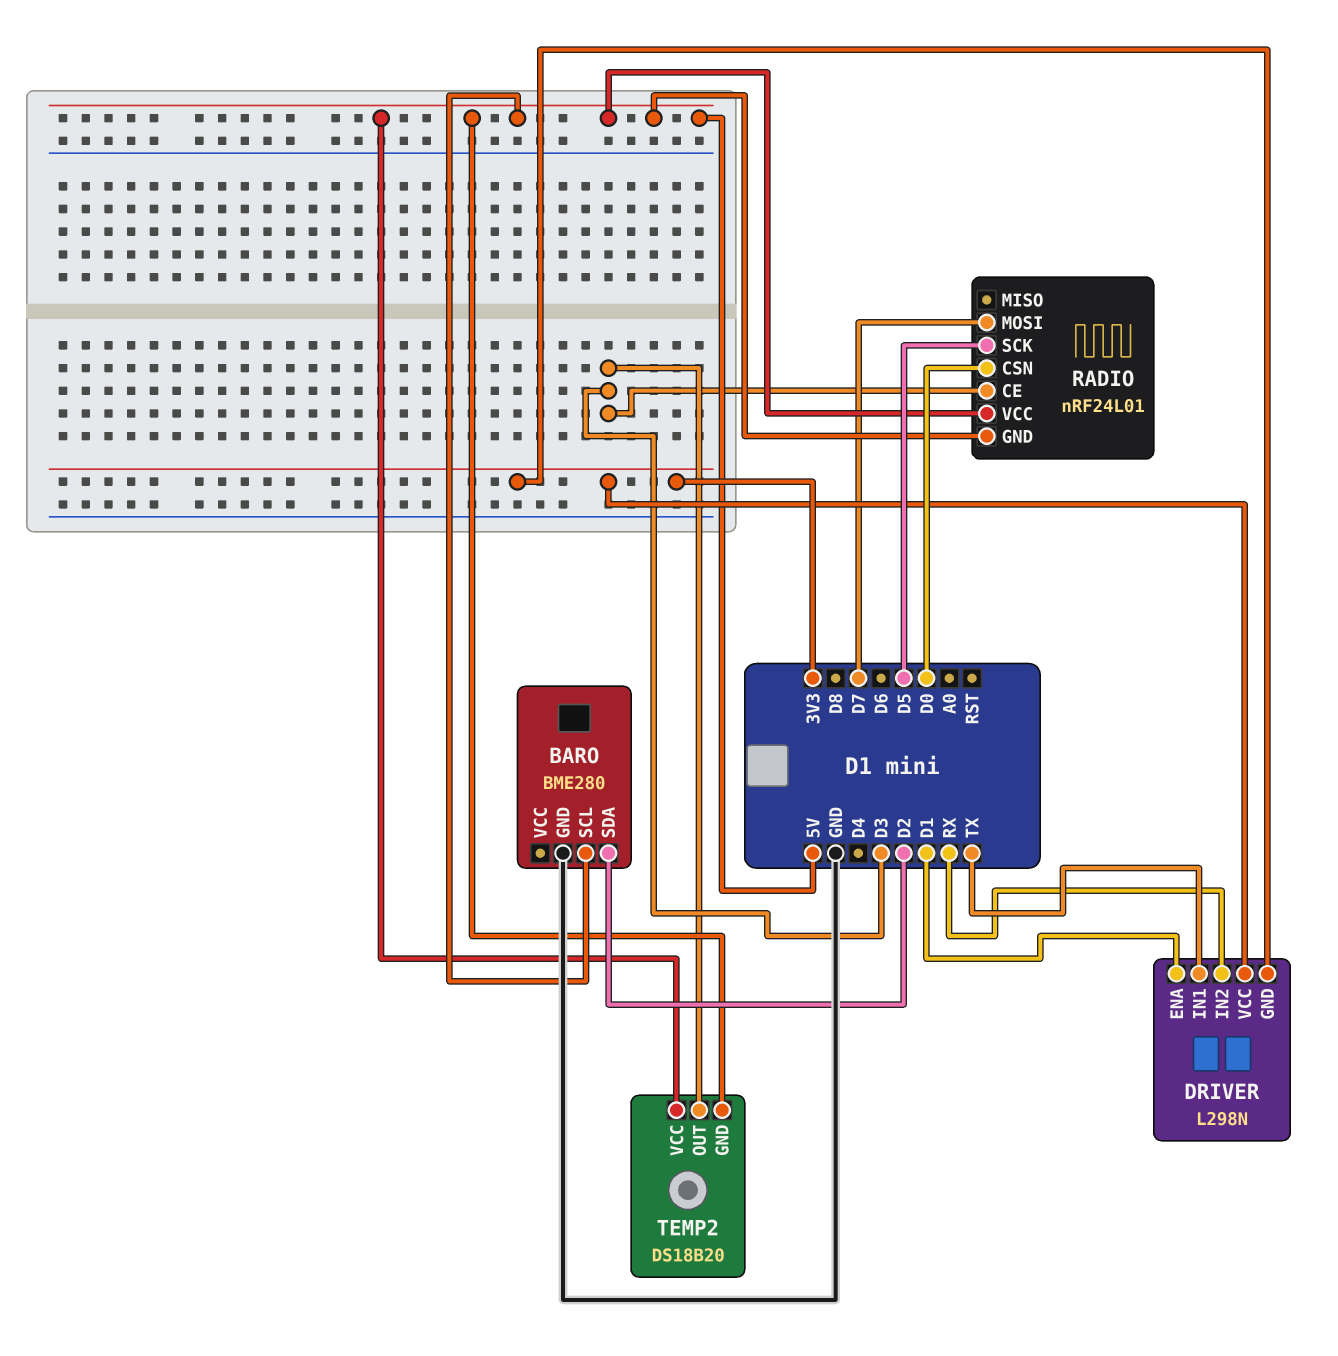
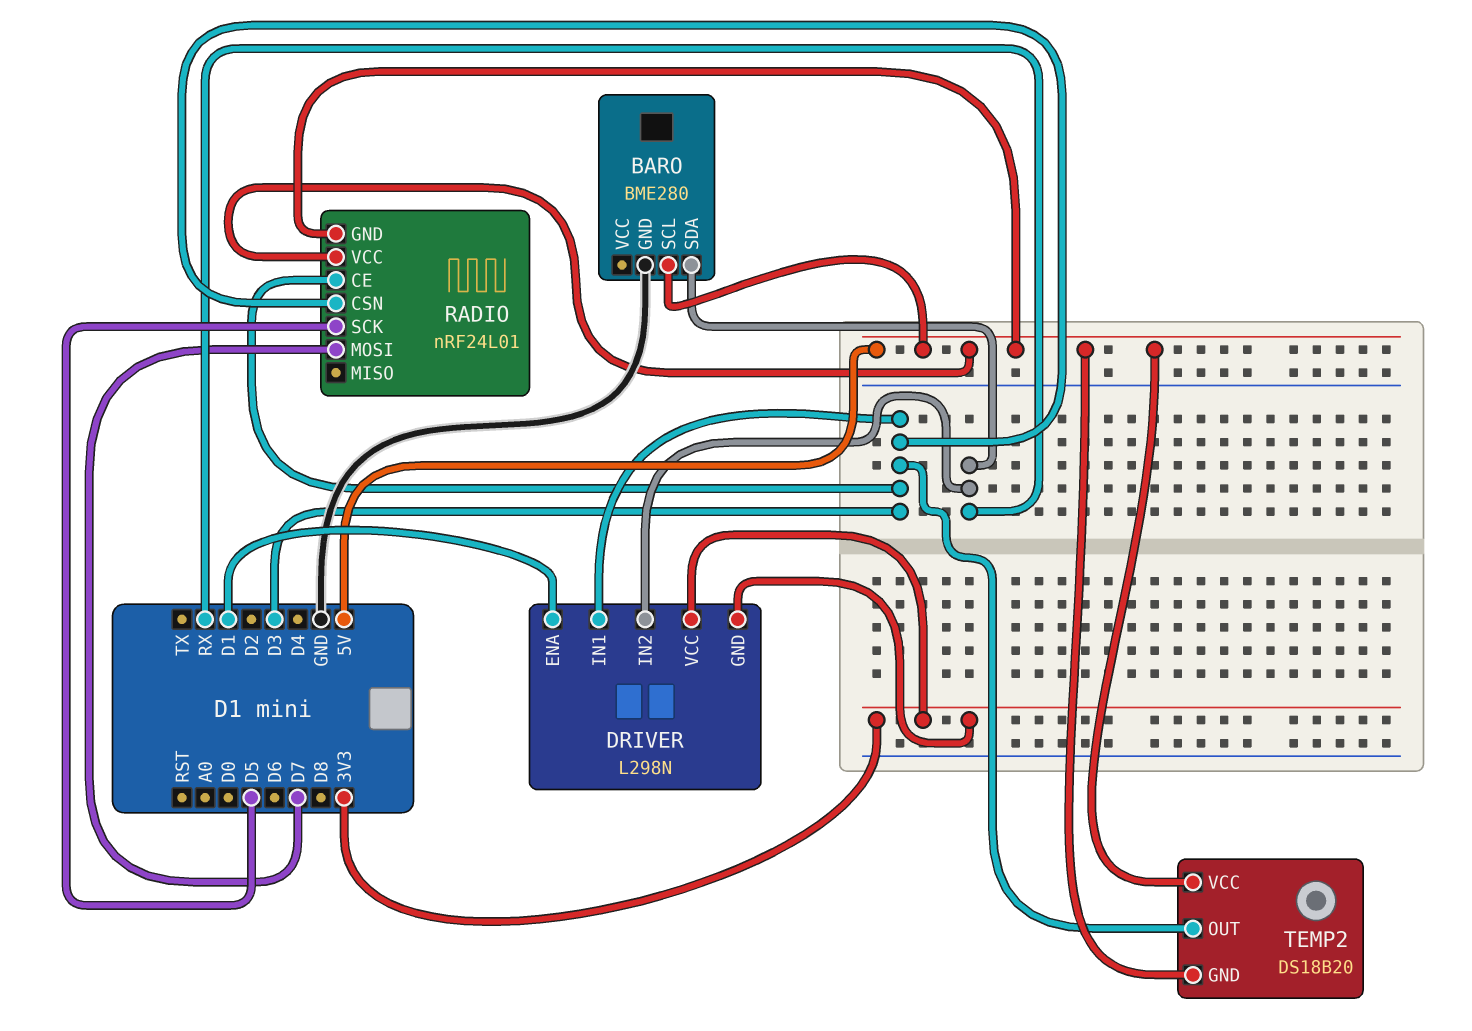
BARO pin SDA: D2 -> RX
DRIVER pin IN1: TX -> D3
RADIO pin CSN: D0 -> D3

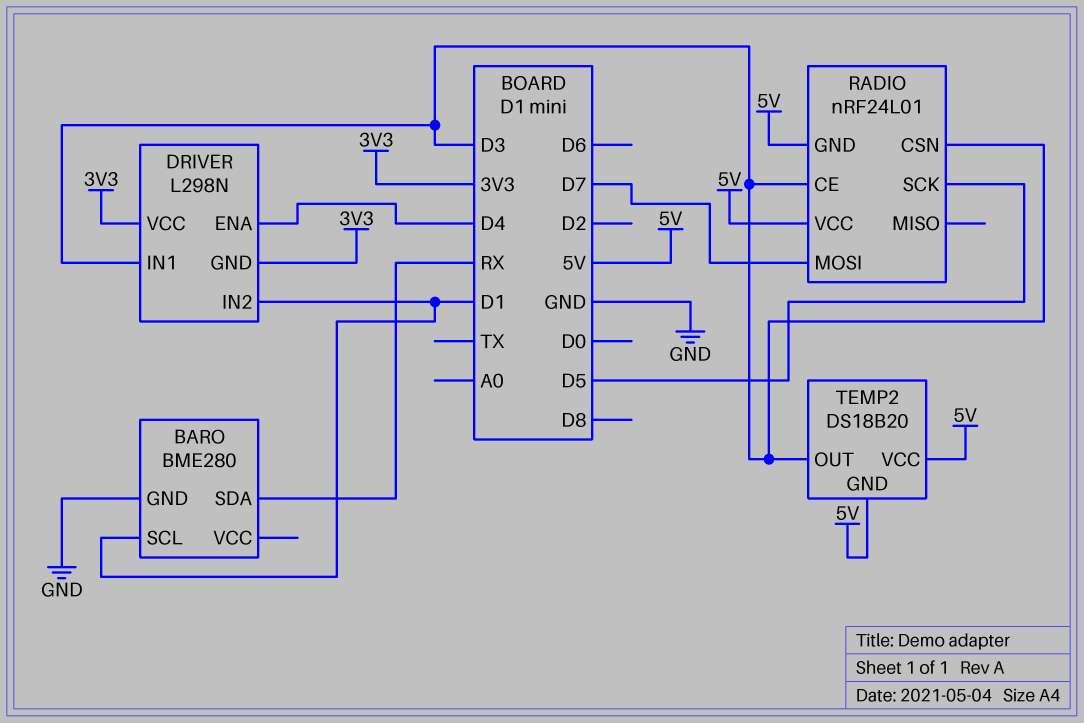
BARO pin SCL: 5V -> D1
DRIVER pin ENA: D1 -> D4
DRIVER pin IN2: RX -> D1

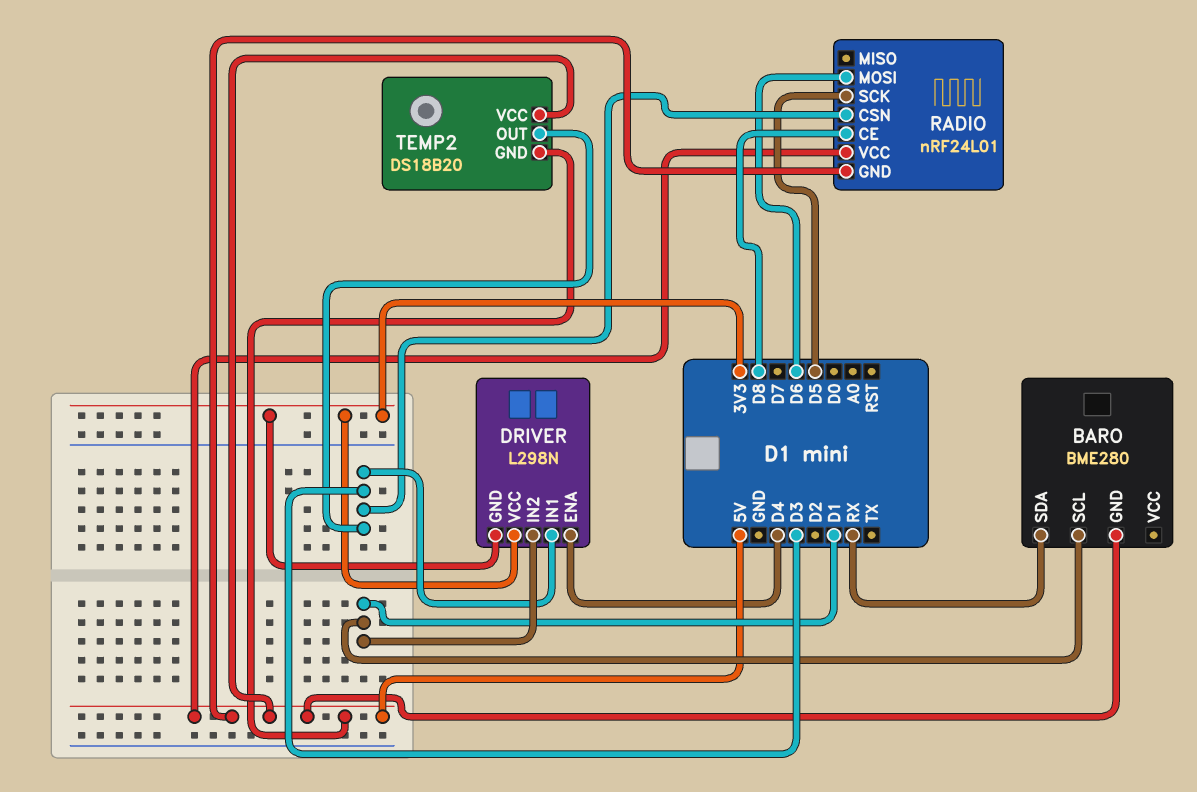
BARO pin GND: GND -> 5V
RADIO pin CE: D3 -> D8
RADIO pin MOSI: D7 -> D6

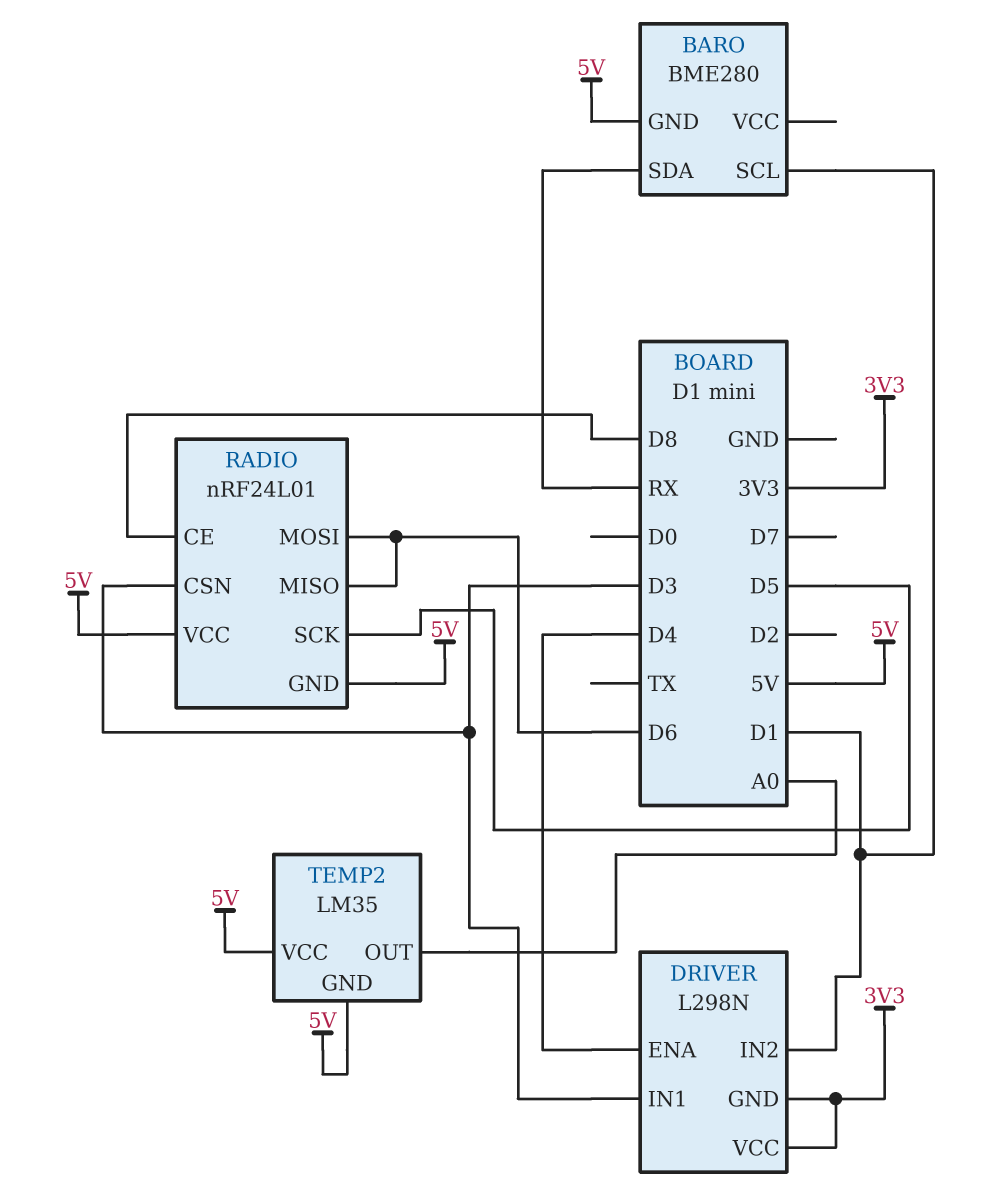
RADIO pin MISO: none -> D6
TEMP2: DS18B20 -> LM35
TEMP2 pin OUT: D3 -> A0

